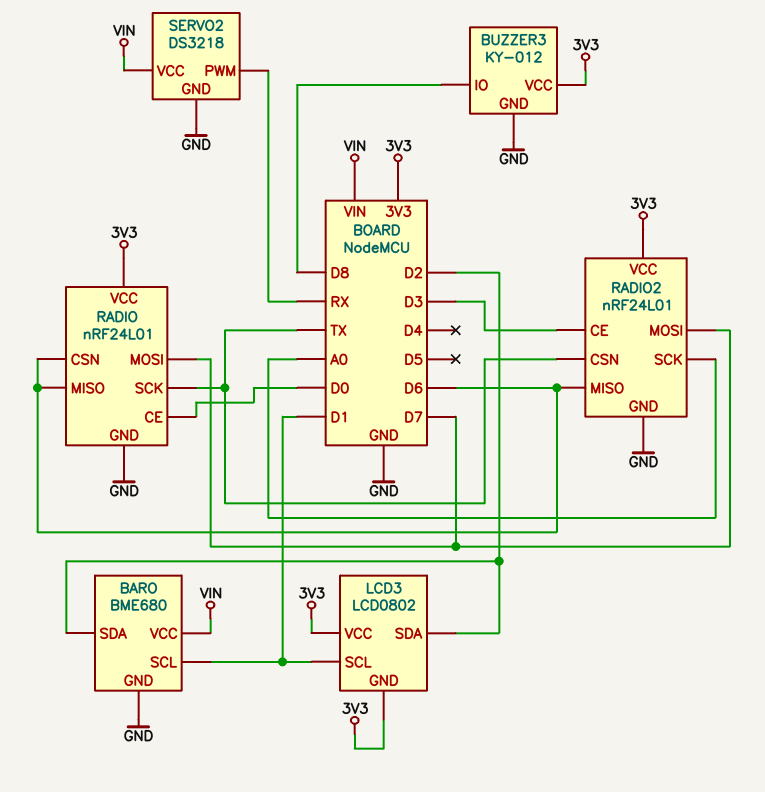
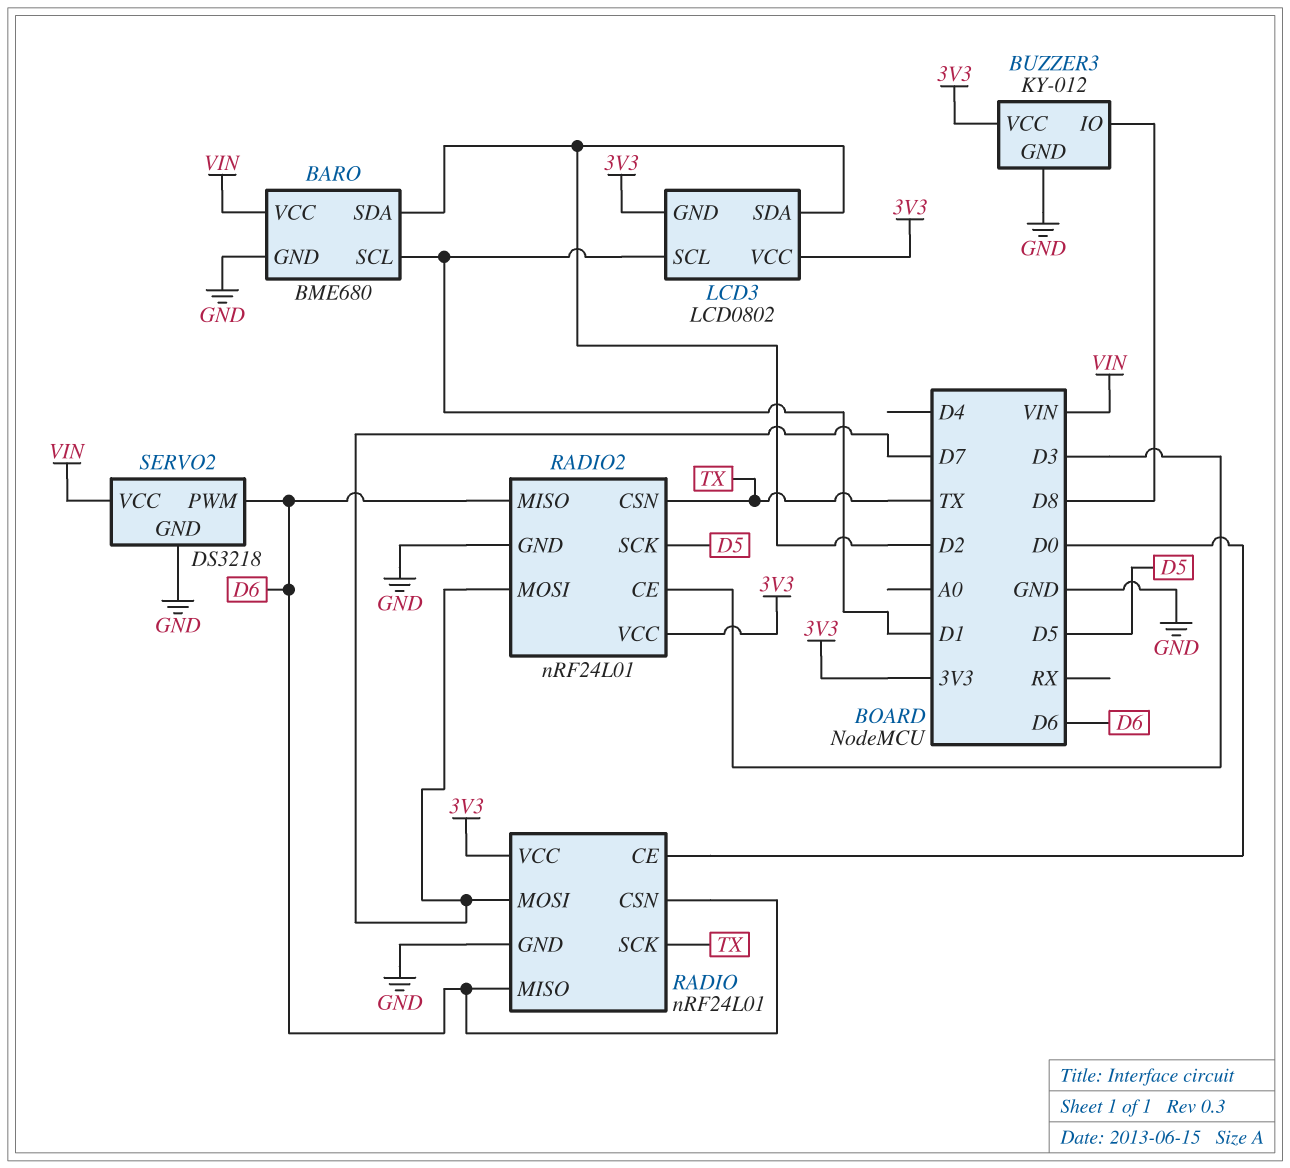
RADIO2 pin SCK: A0 -> D5
SERVO2 pin PWM: RX -> D6

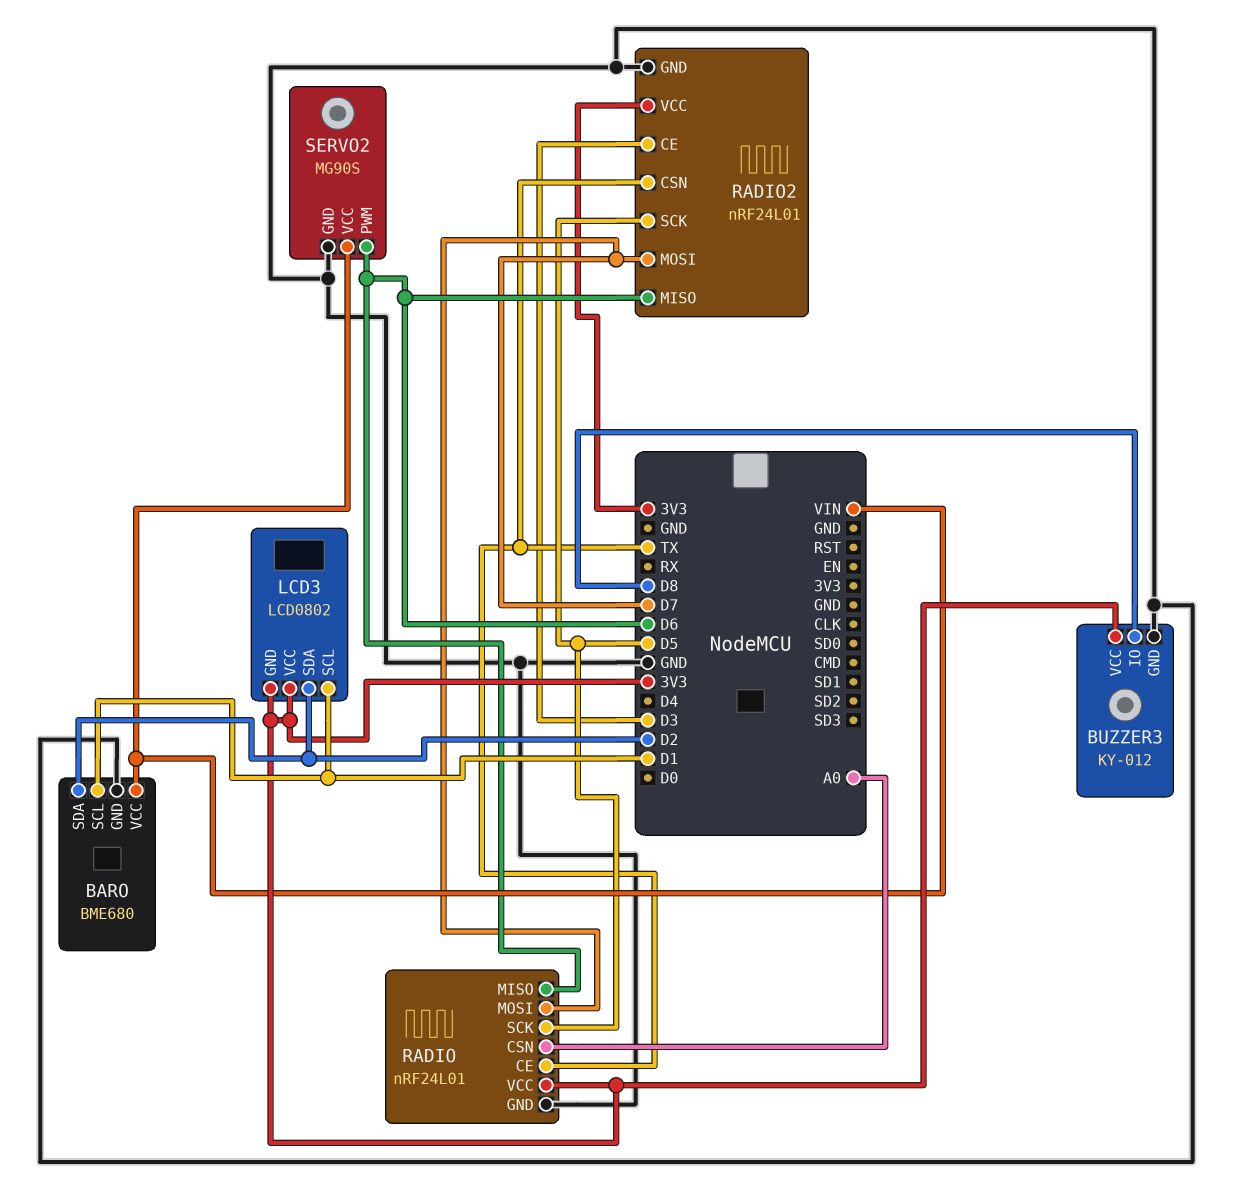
RADIO pin CE: D0 -> TX
RADIO pin CSN: D6 -> A0
RADIO pin SCK: TX -> D5
SERVO2: DS3218 -> MG90S

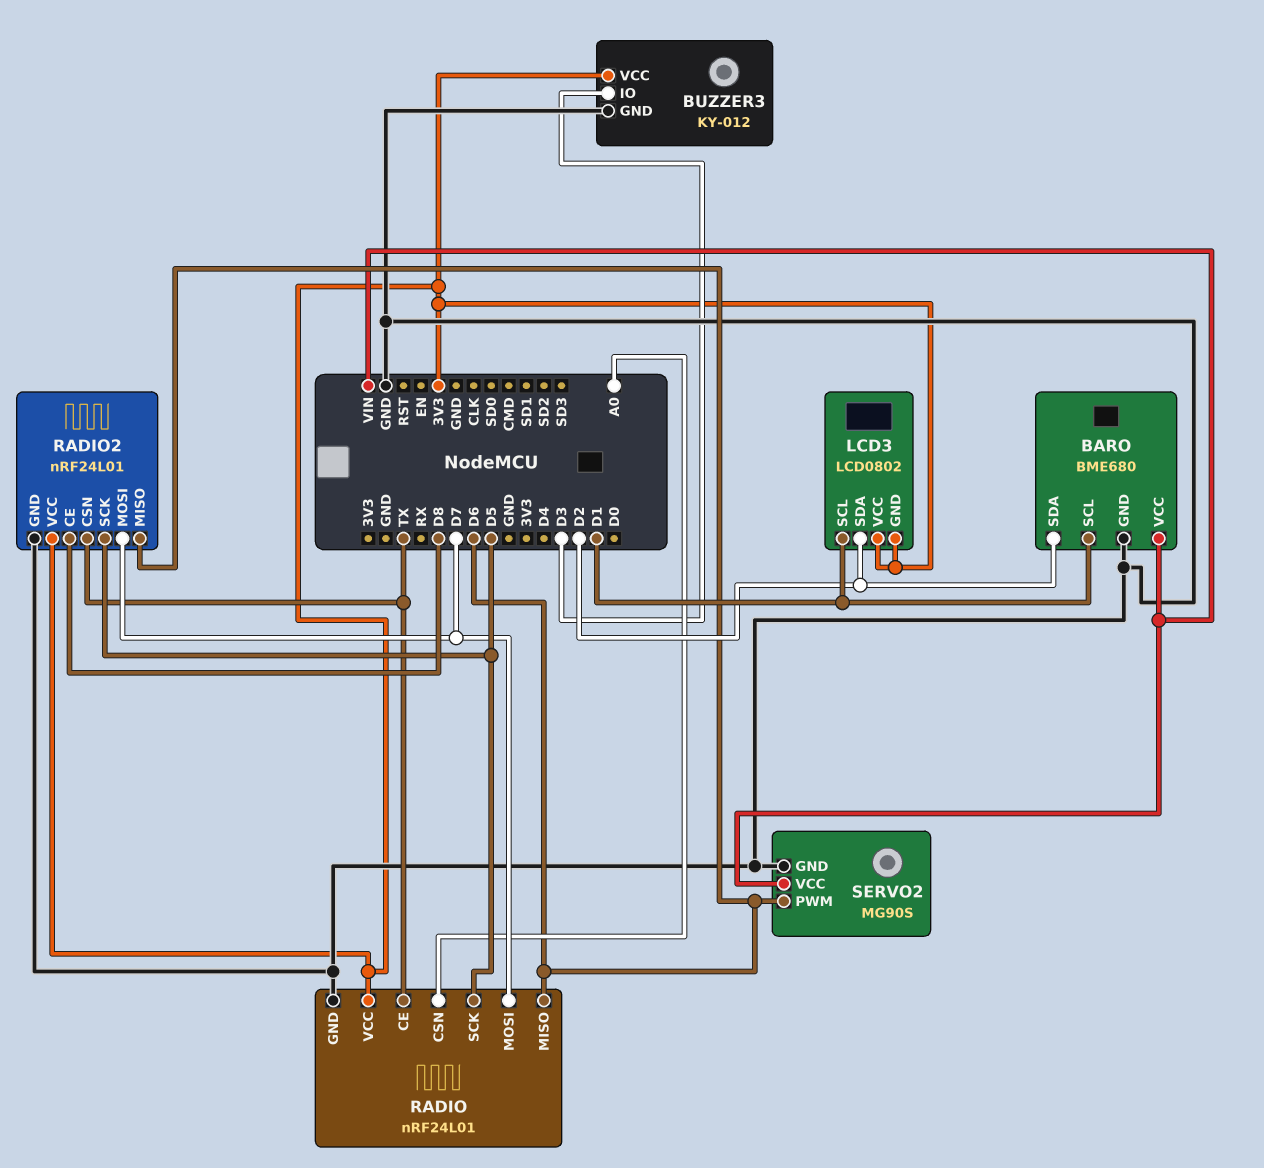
BUZZER3 pin IO: D8 -> D3
RADIO2 pin CE: D3 -> D8

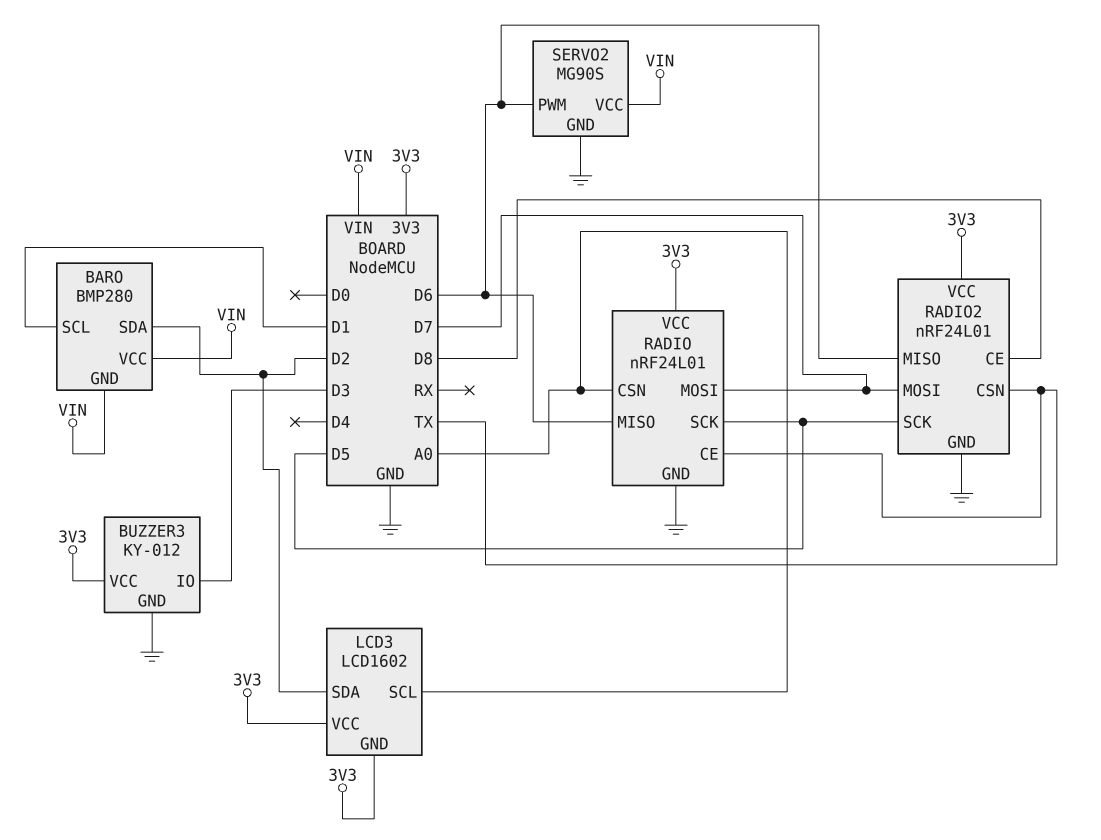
BARO: BME680 -> BMP280
BARO pin GND: GND -> VIN
LCD3: LCD0802 -> LCD1602
LCD3 pin SCL: D1 -> A0

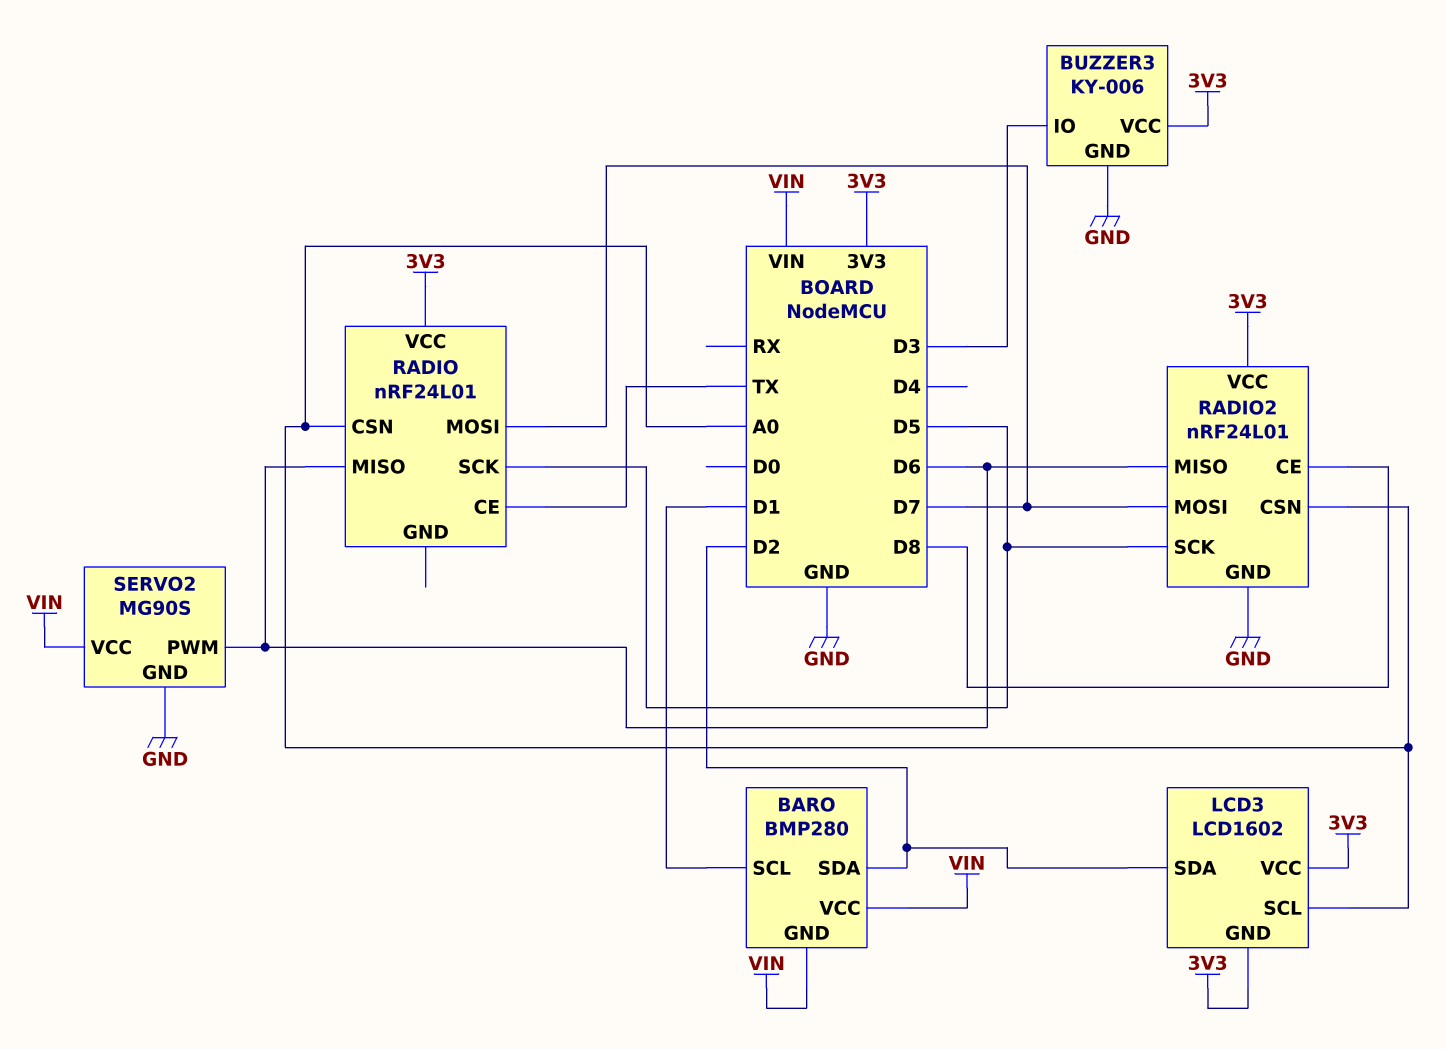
BUZZER3: KY-012 -> KY-006
RADIO pin GND: GND -> none
RADIO2 pin CSN: TX -> A0

